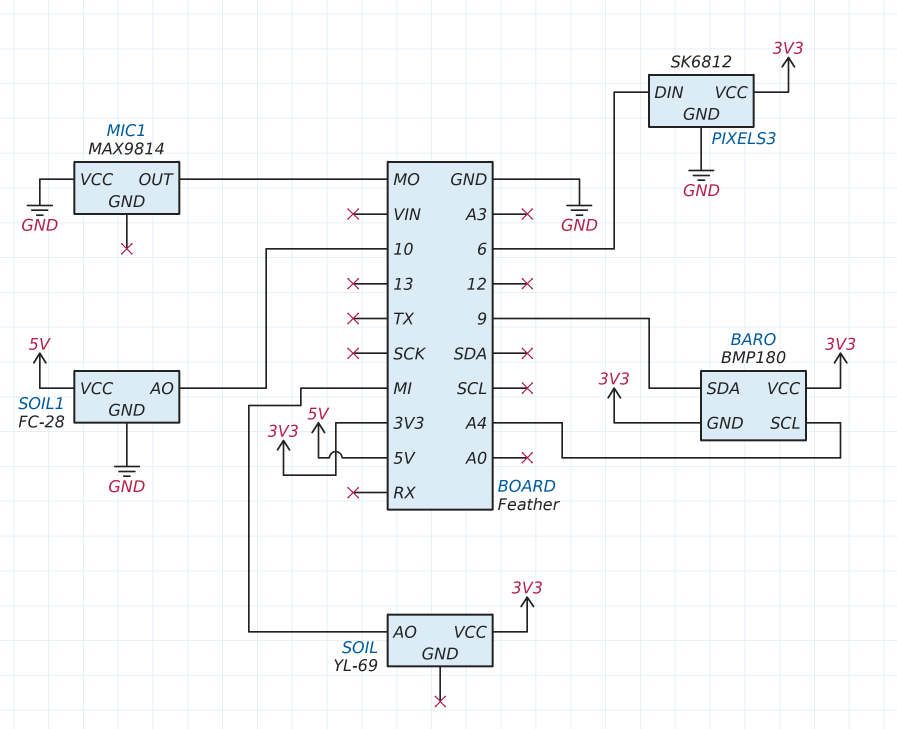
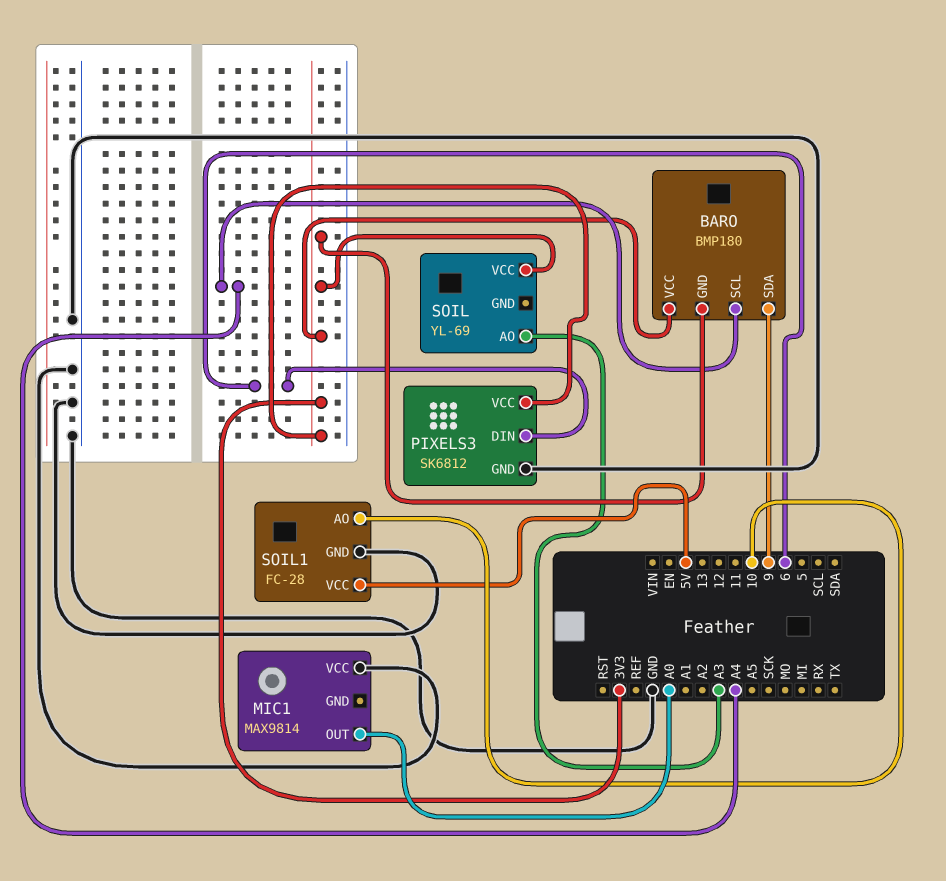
MIC1 pin OUT: MO -> A0
SOIL pin AO: MI -> A3

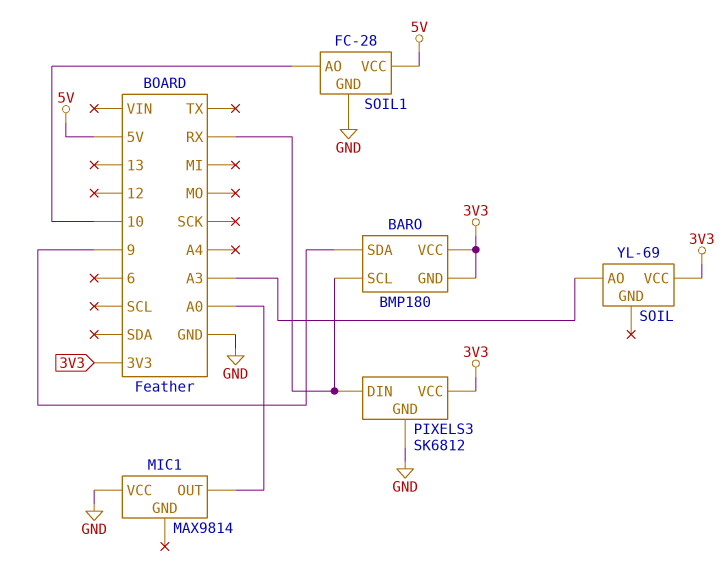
BARO pin SCL: A4 -> RX
PIXELS3 pin DIN: 6 -> RX

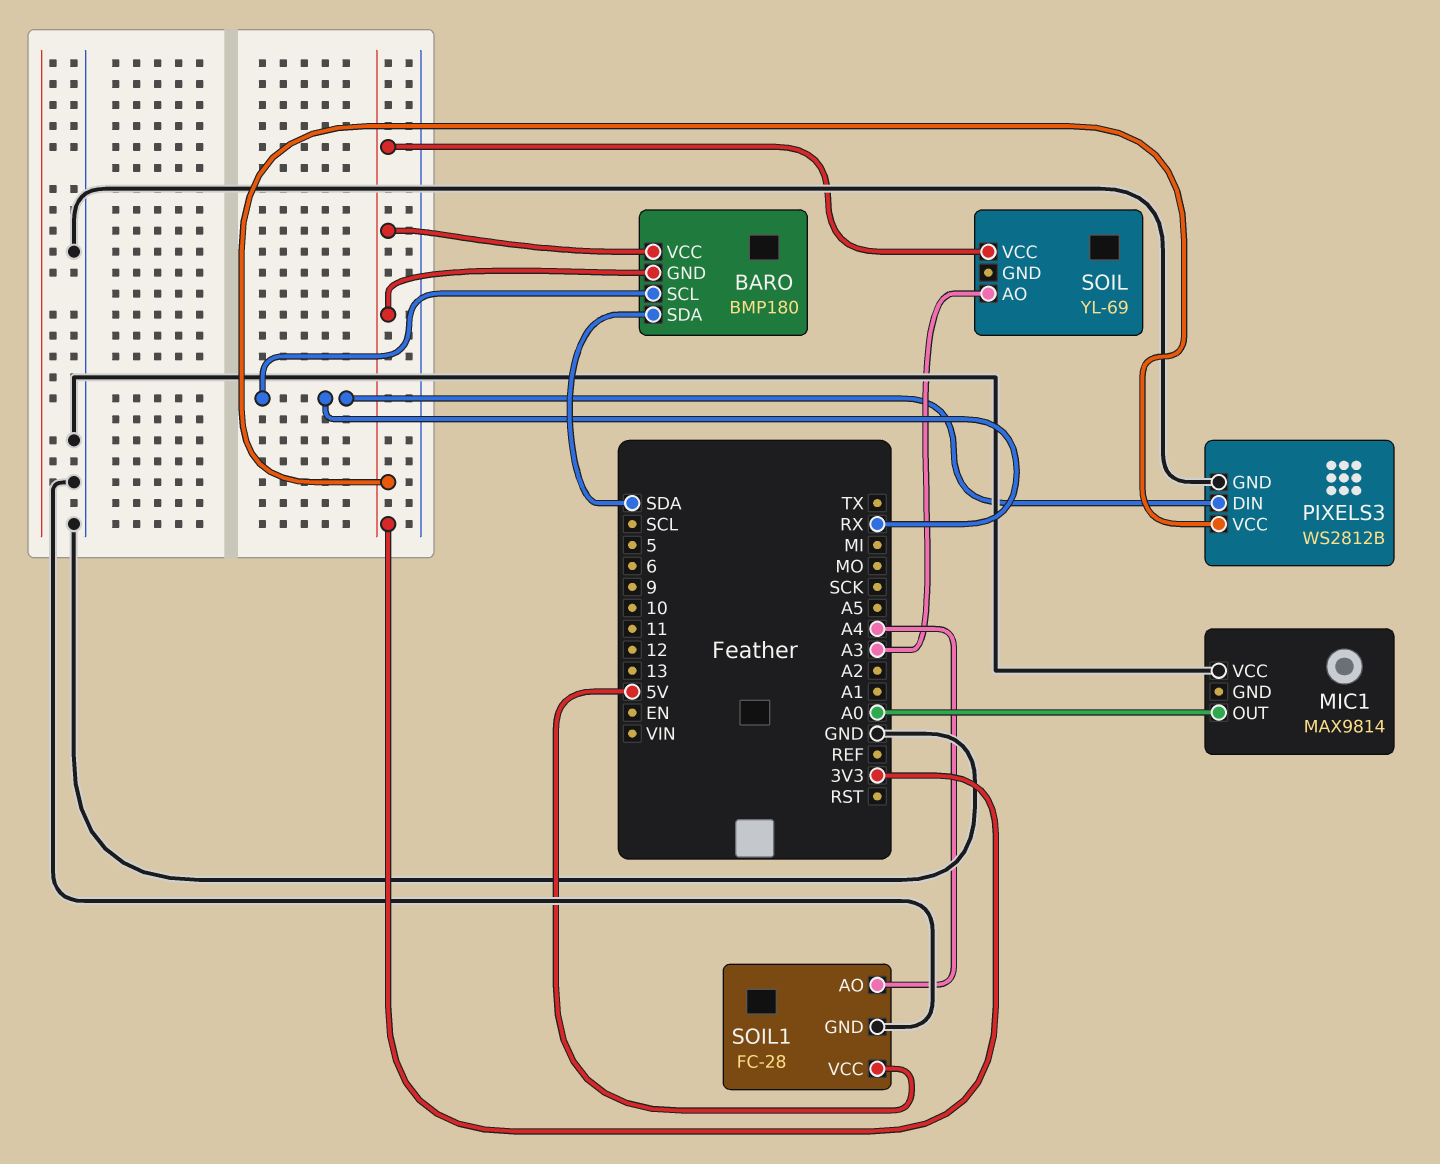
BARO pin SDA: 9 -> SDA
PIXELS3: SK6812 -> WS2812B
SOIL1 pin AO: 10 -> A4

